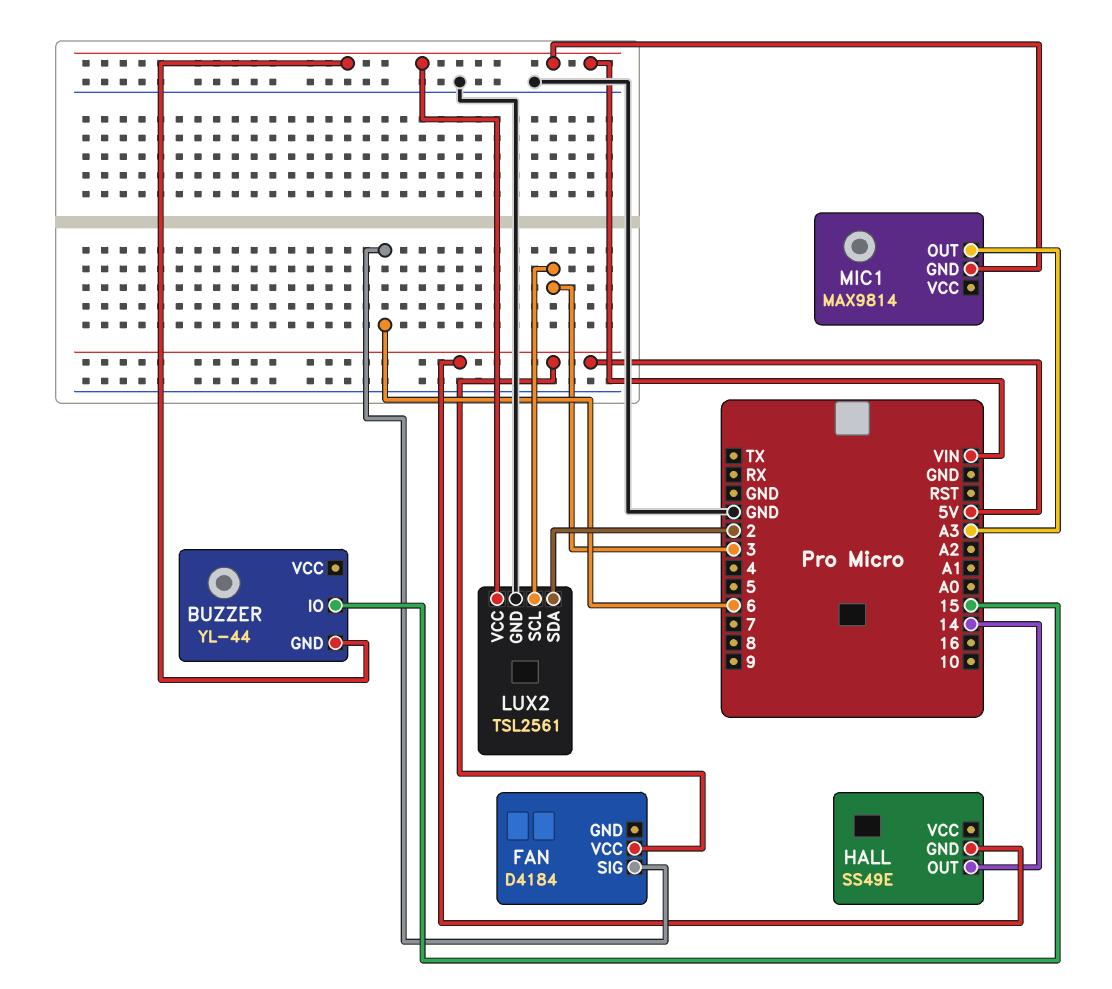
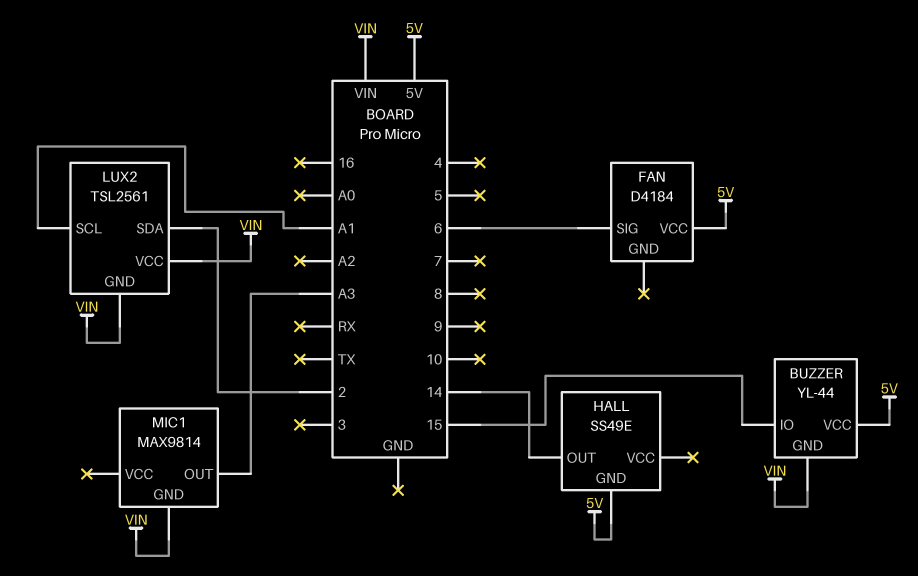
BUZZER pin VCC: none -> 5V
LUX2 pin GND: GND -> VIN
LUX2 pin SCL: 3 -> A1

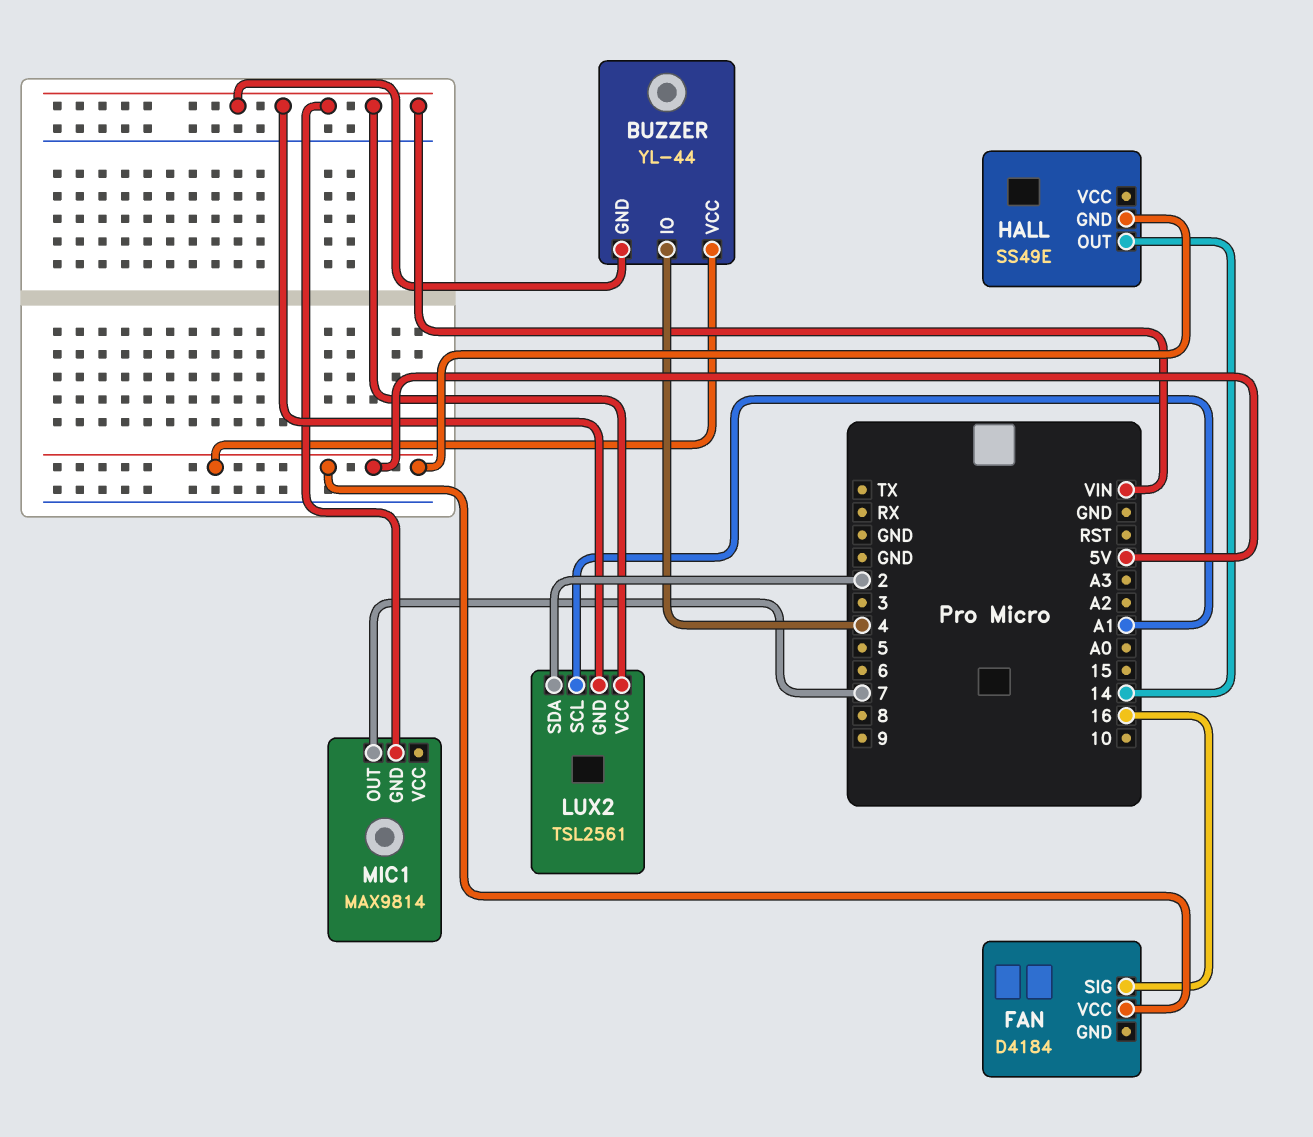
BUZZER pin IO: 15 -> 4
FAN pin SIG: 6 -> 16
MIC1 pin OUT: A3 -> 7

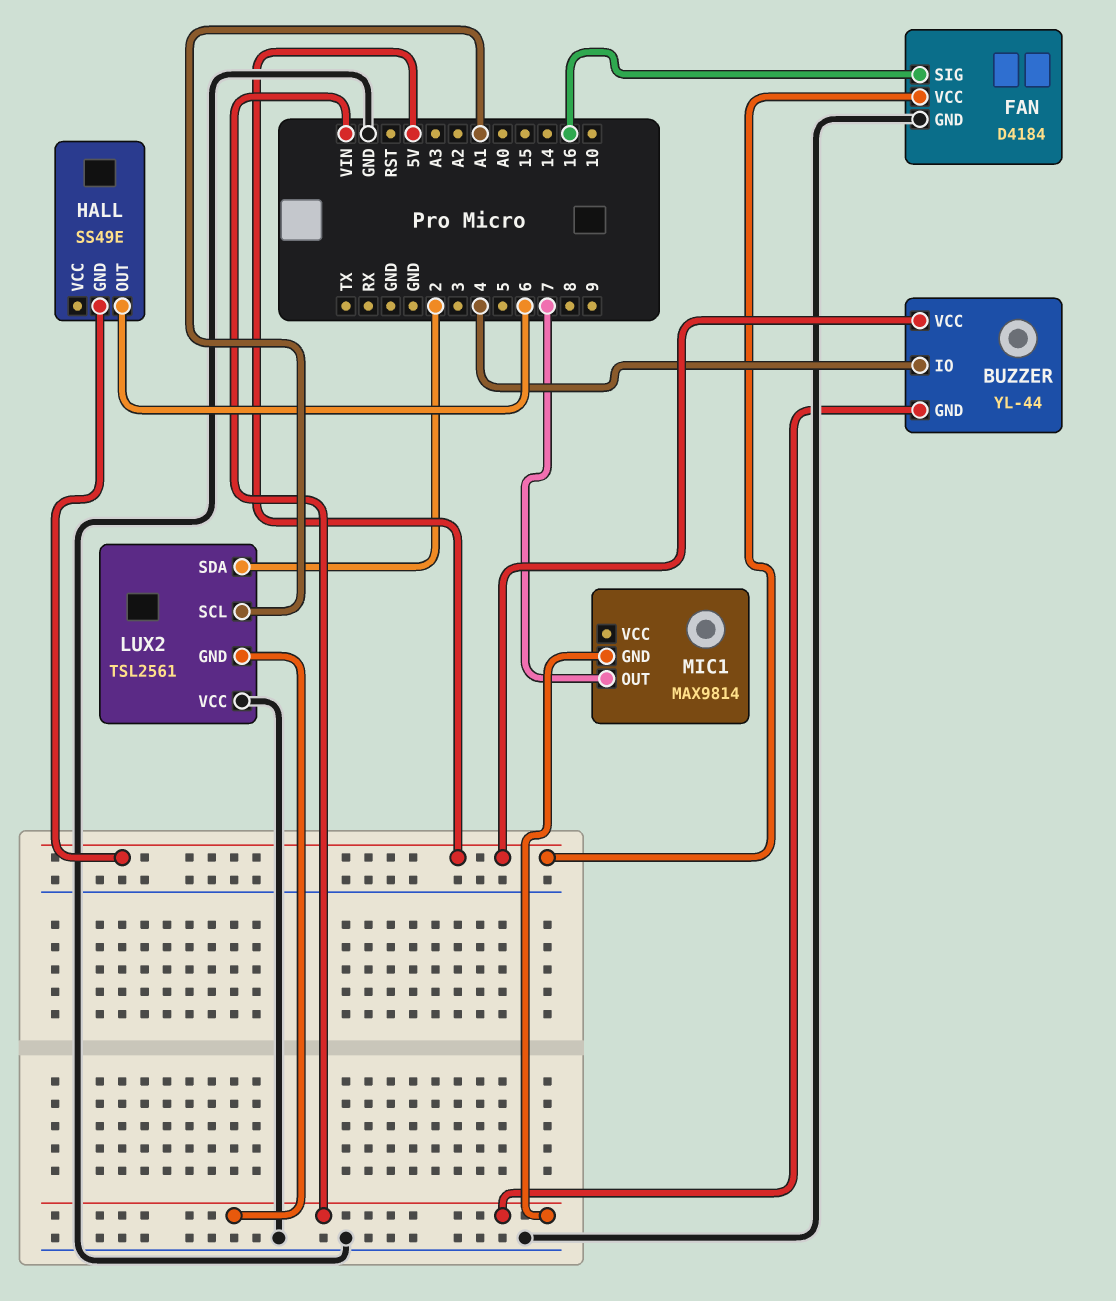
FAN pin GND: none -> GND
HALL pin OUT: 14 -> 6
LUX2 pin VCC: VIN -> GND

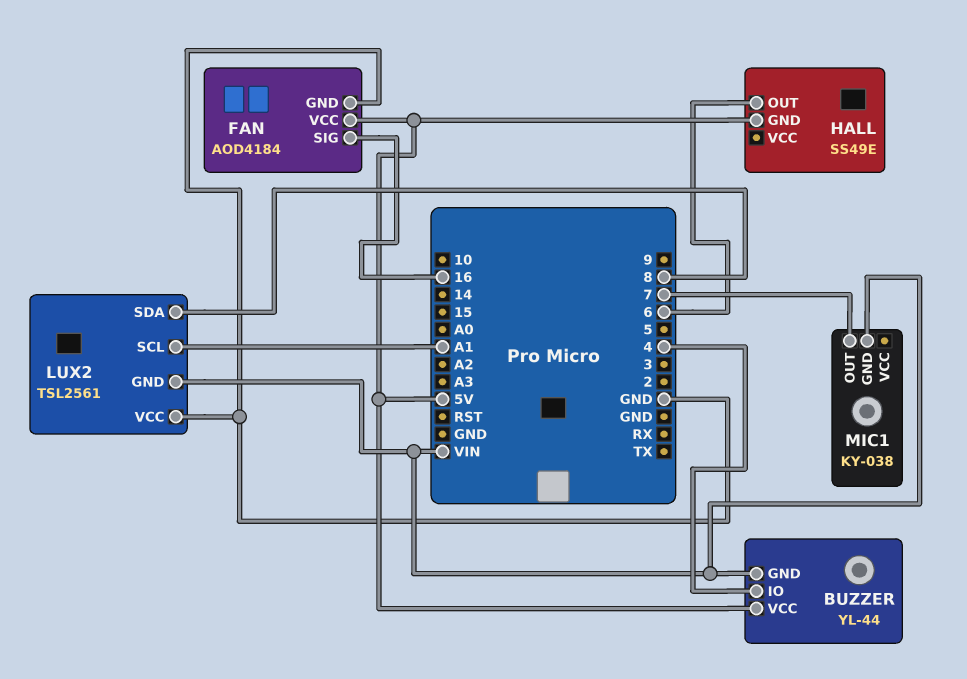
FAN: D4184 -> AOD4184
LUX2 pin SDA: 2 -> 8
MIC1: MAX9814 -> KY-038

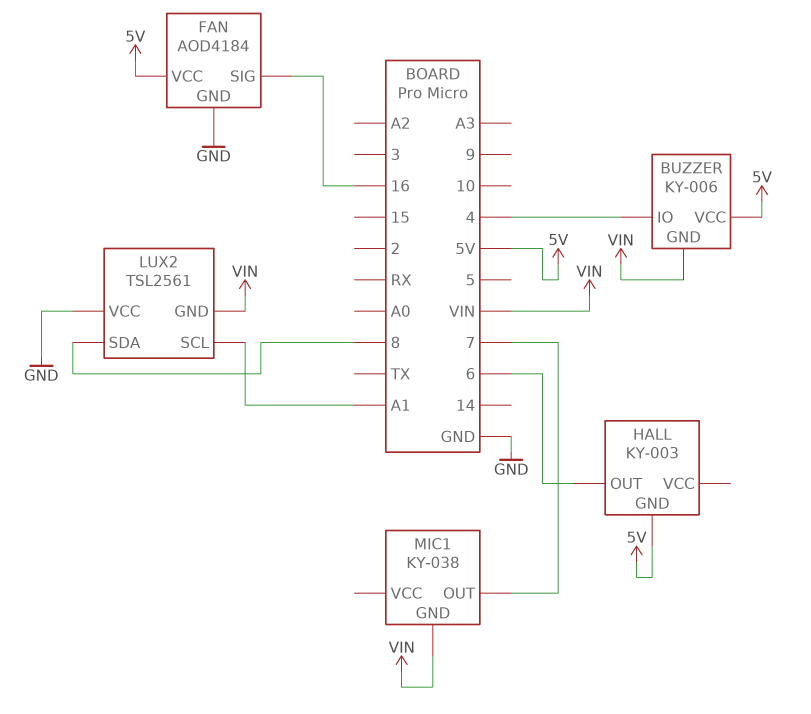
BUZZER: YL-44 -> KY-006
HALL: SS49E -> KY-003

